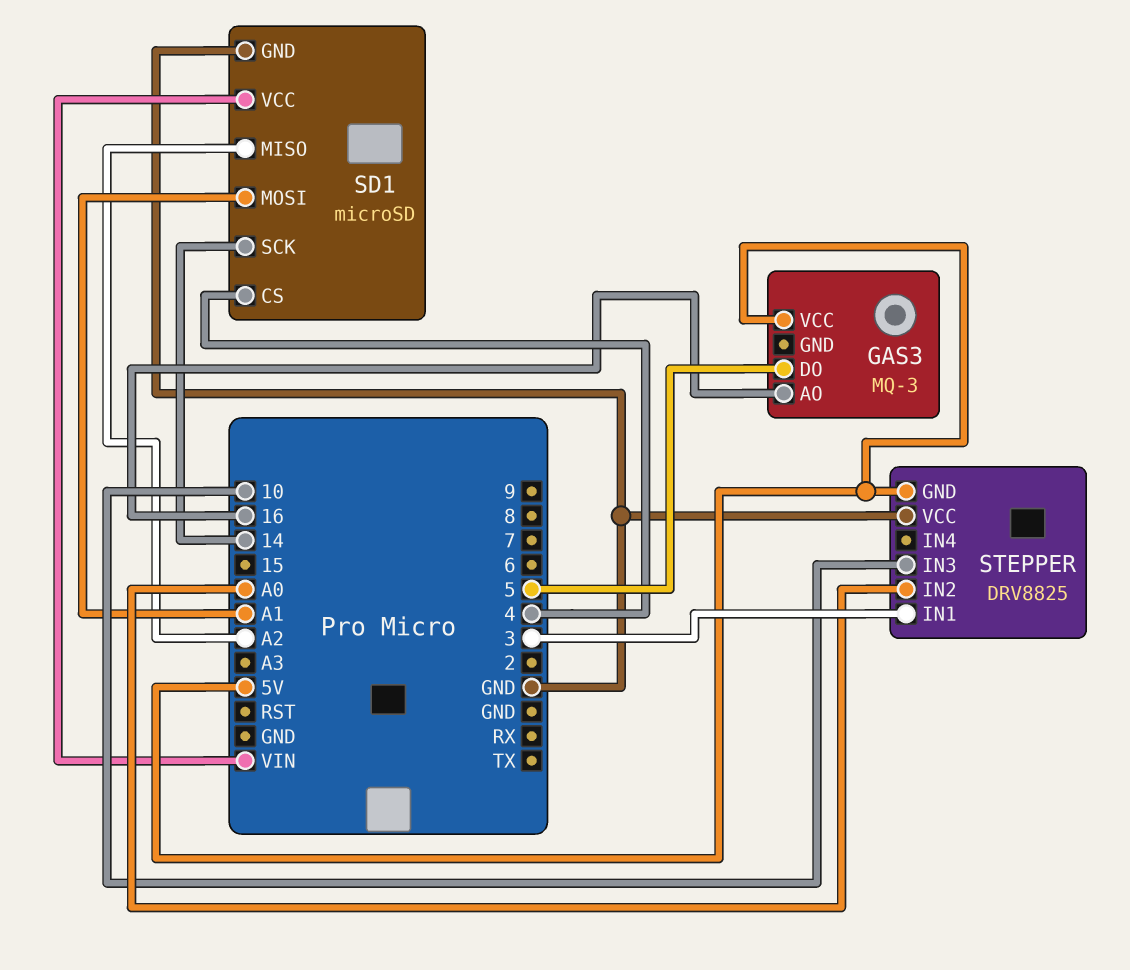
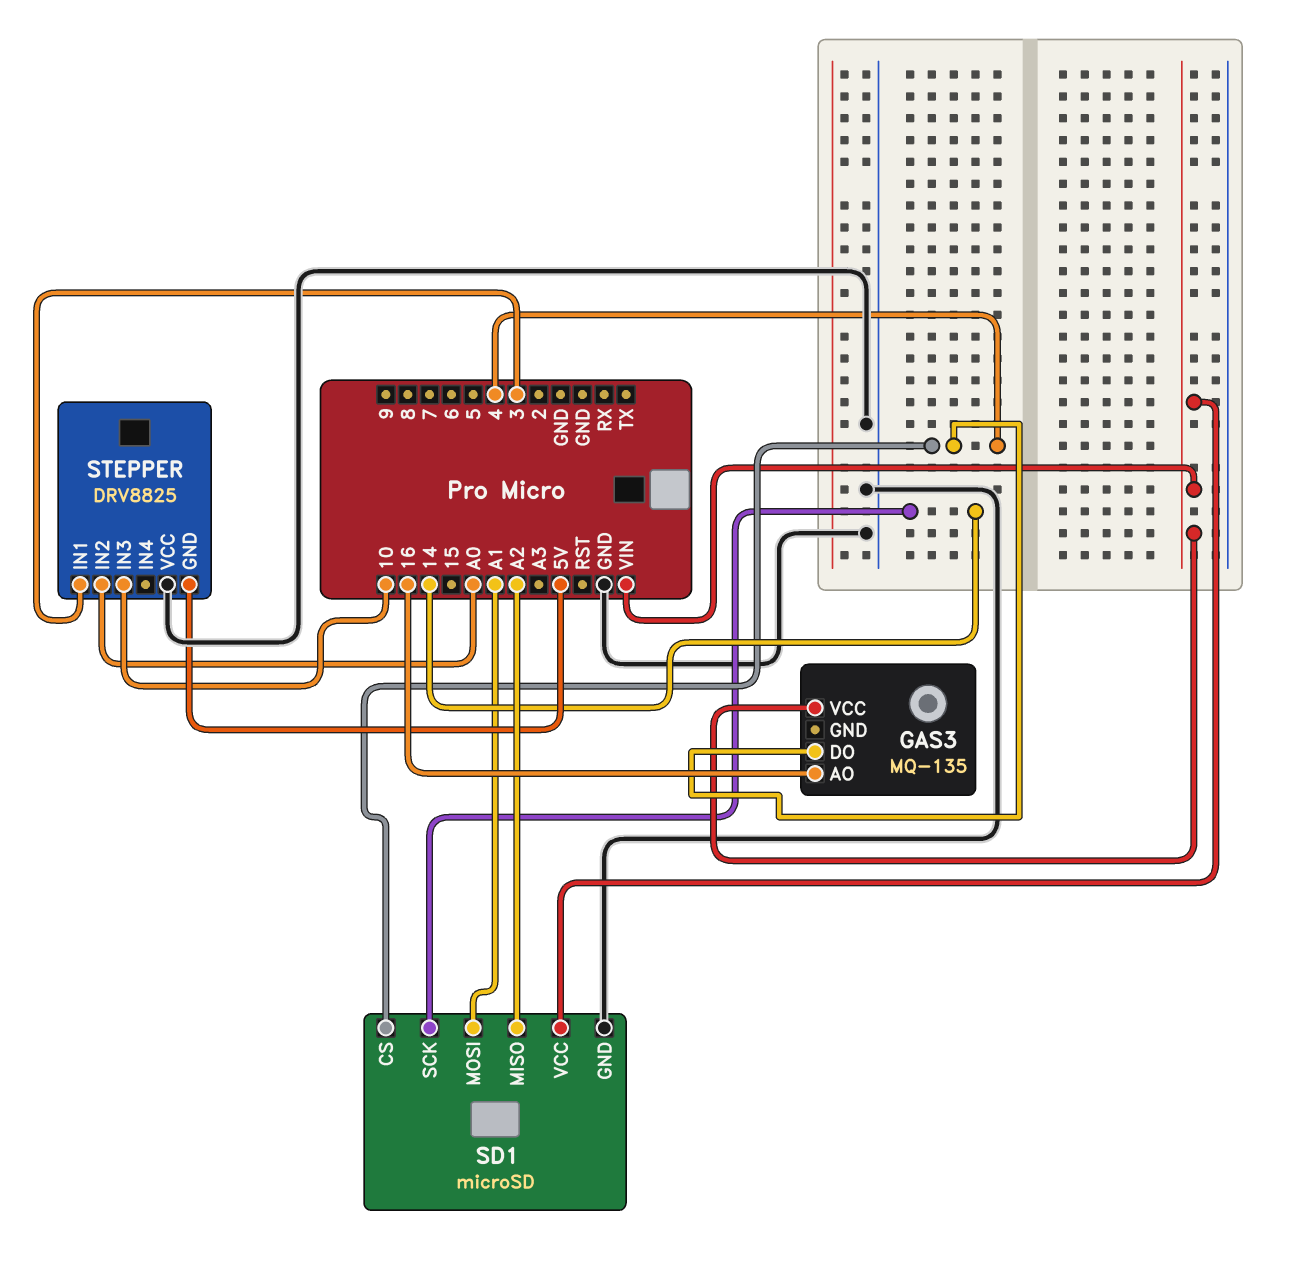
GAS3: MQ-3 -> MQ-135
GAS3 pin DO: 5 -> 4
GAS3 pin VCC: 5V -> VIN

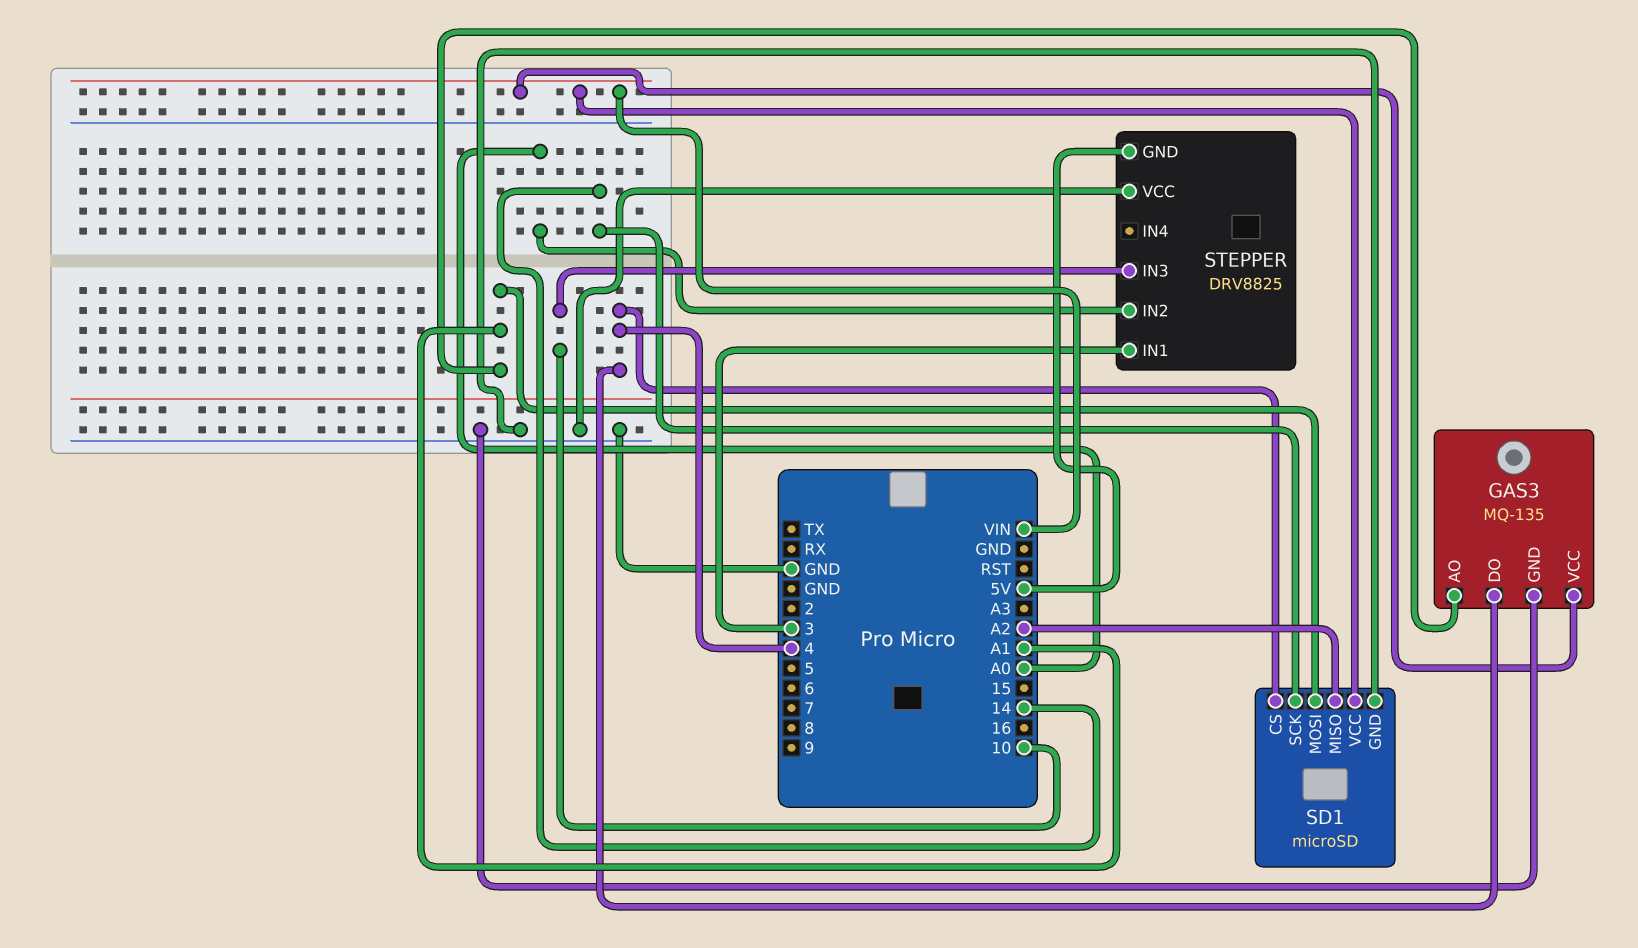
GAS3 pin AO: 16 -> A1
GAS3 pin GND: none -> GND

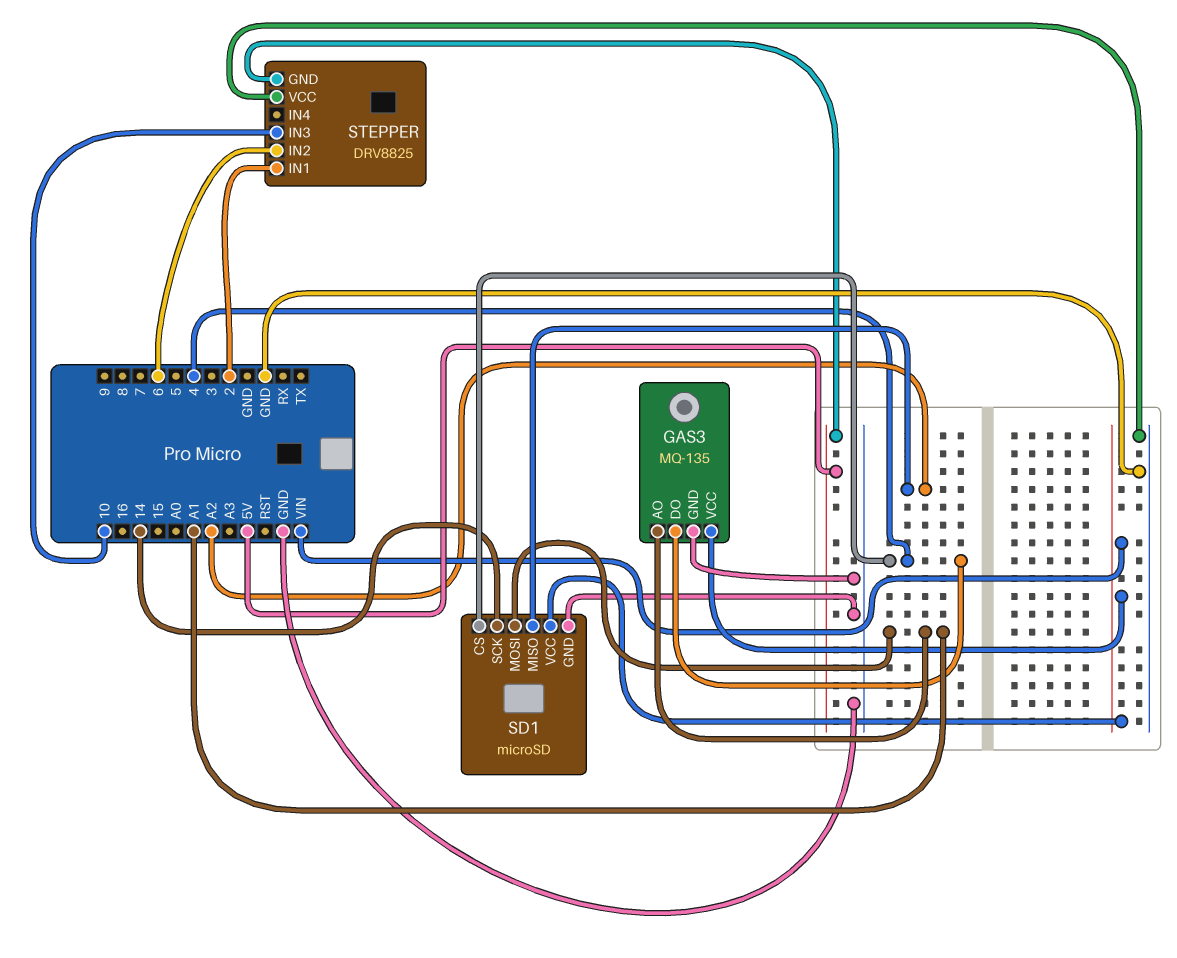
STEPPER pin IN1: 3 -> 2
STEPPER pin IN2: A0 -> 6

